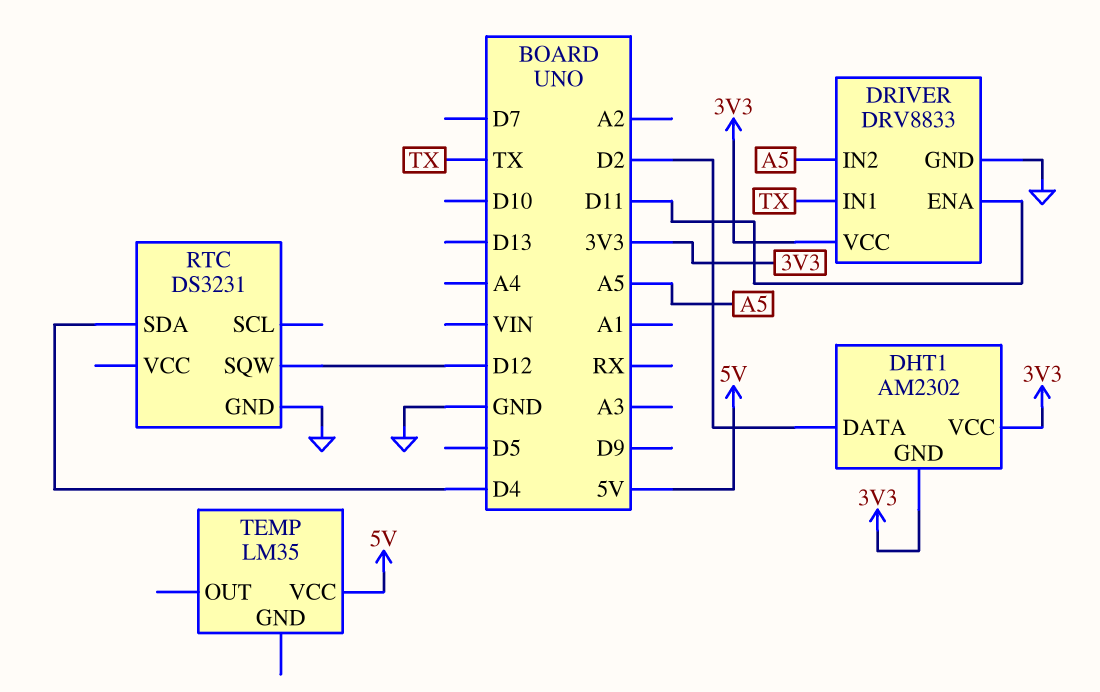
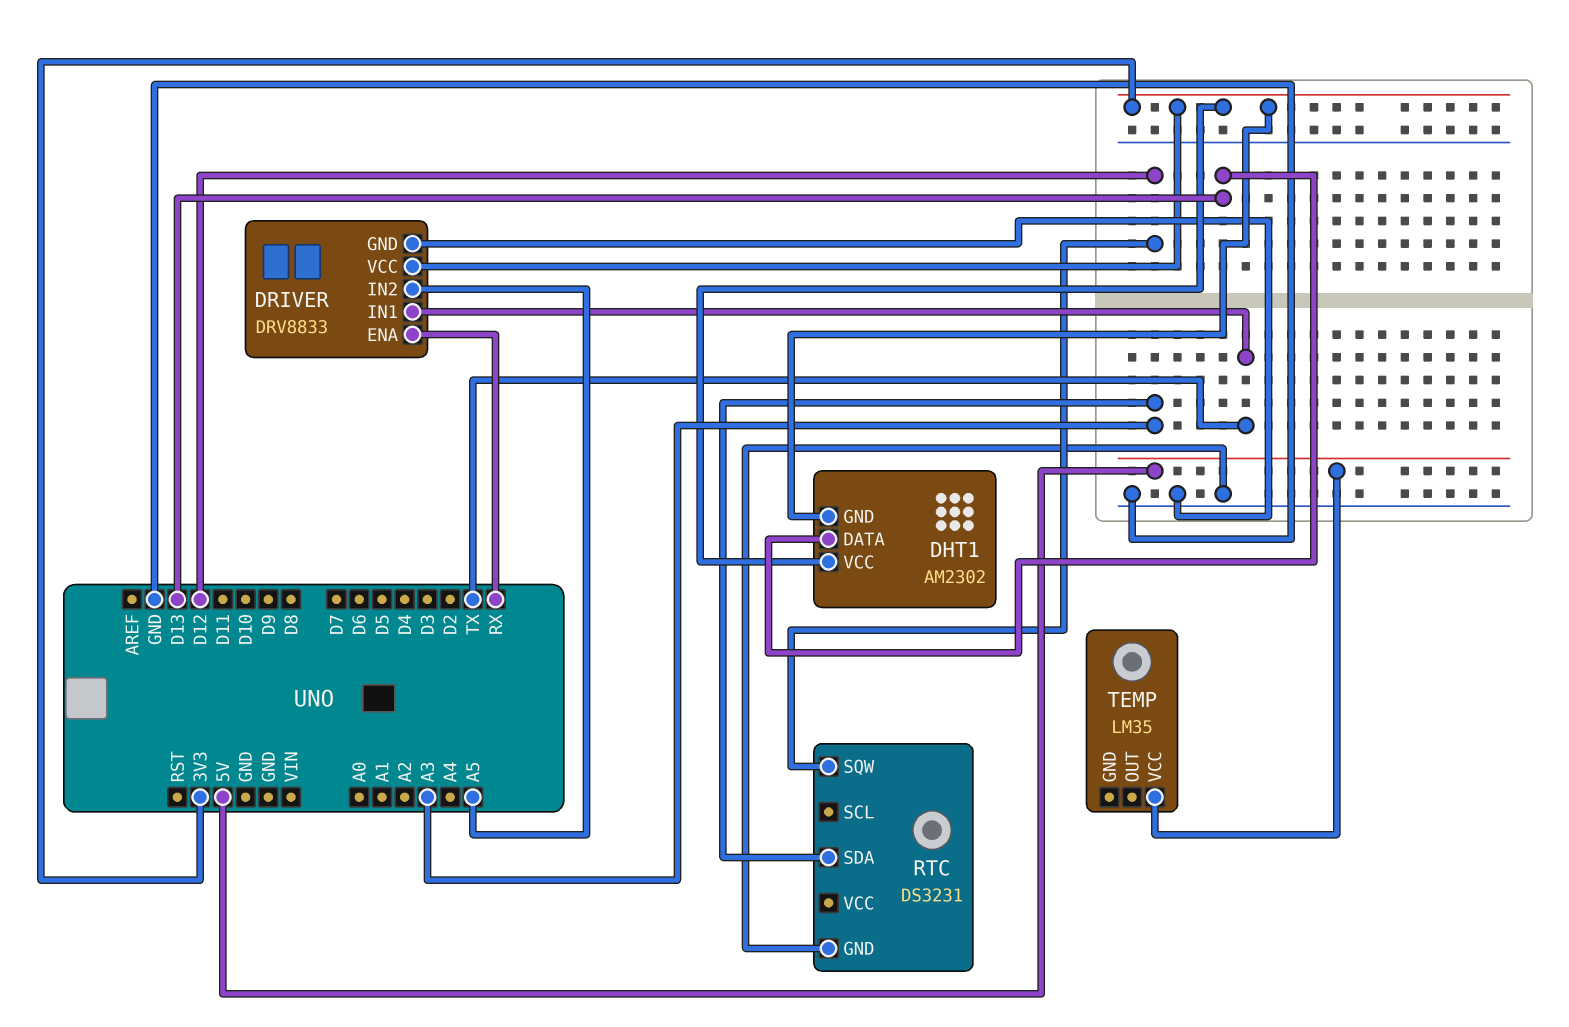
DHT1 pin DATA: D2 -> D13
DRIVER pin ENA: D11 -> RX
RTC pin SDA: D4 -> A3

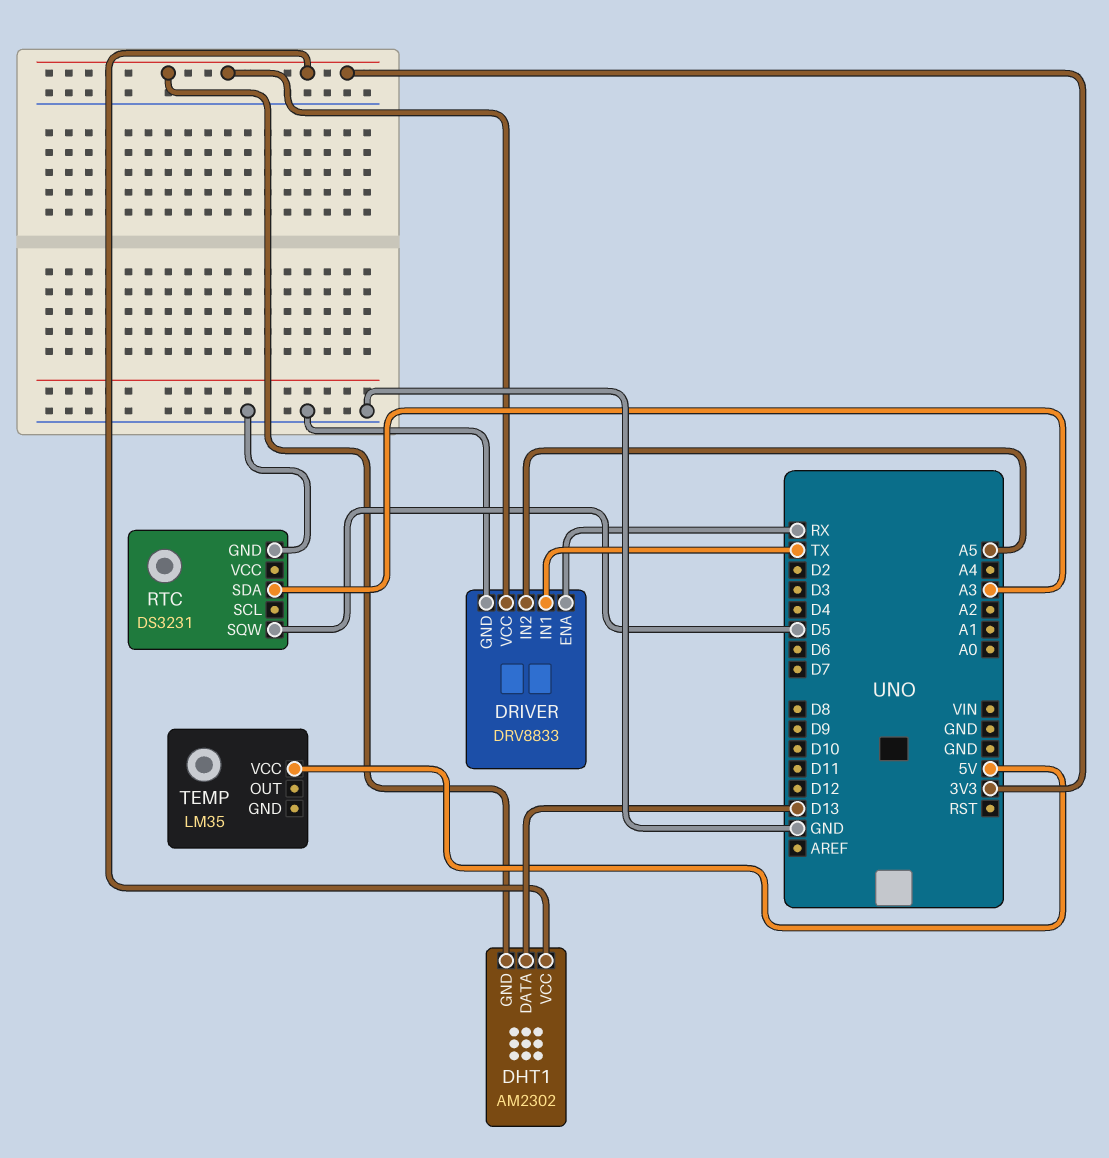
RTC pin SQW: D12 -> D5

